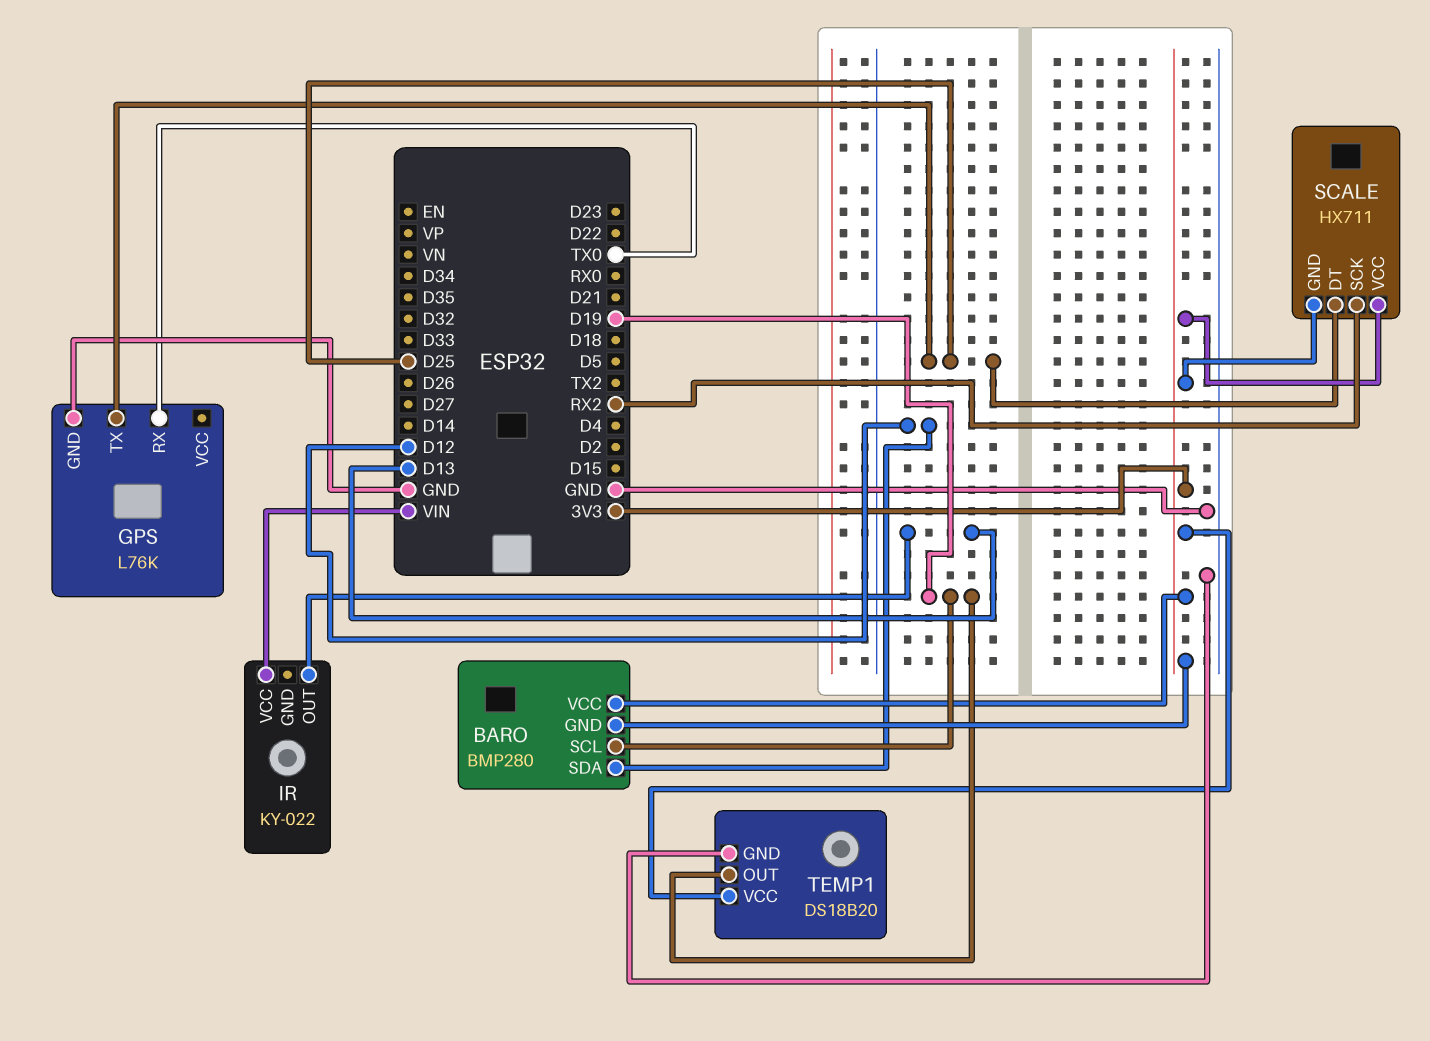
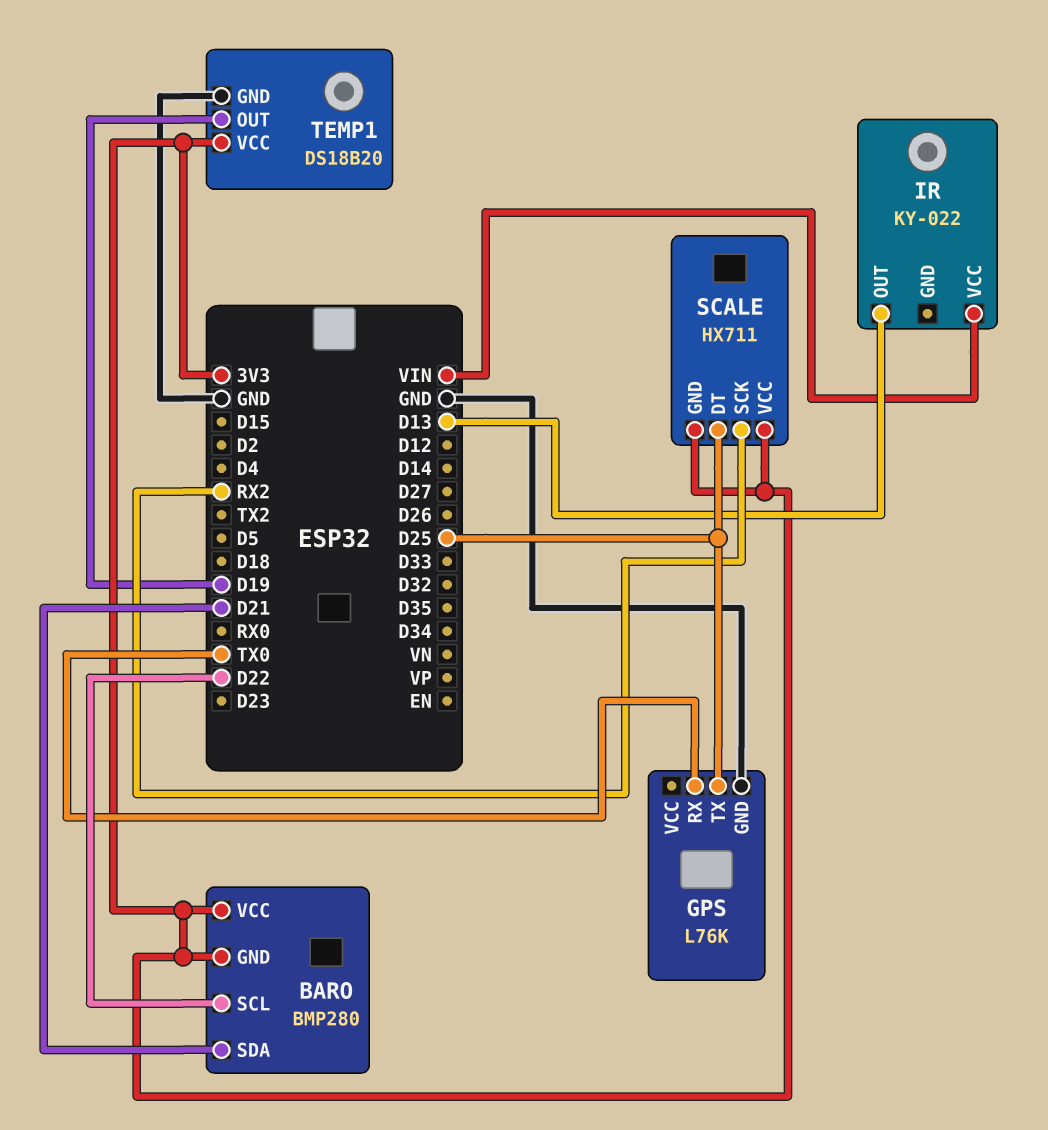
BARO pin SCL: D19 -> D22
BARO pin SDA: D12 -> D21

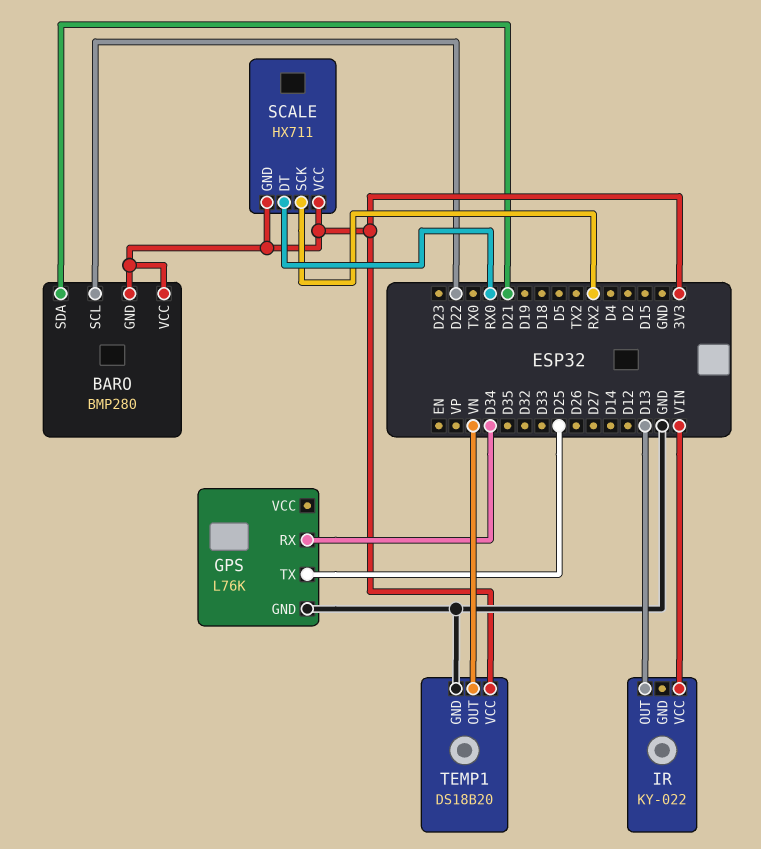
GPS pin RX: TX0 -> D34
SCALE pin DT: D25 -> RX0
TEMP1 pin OUT: D19 -> VN

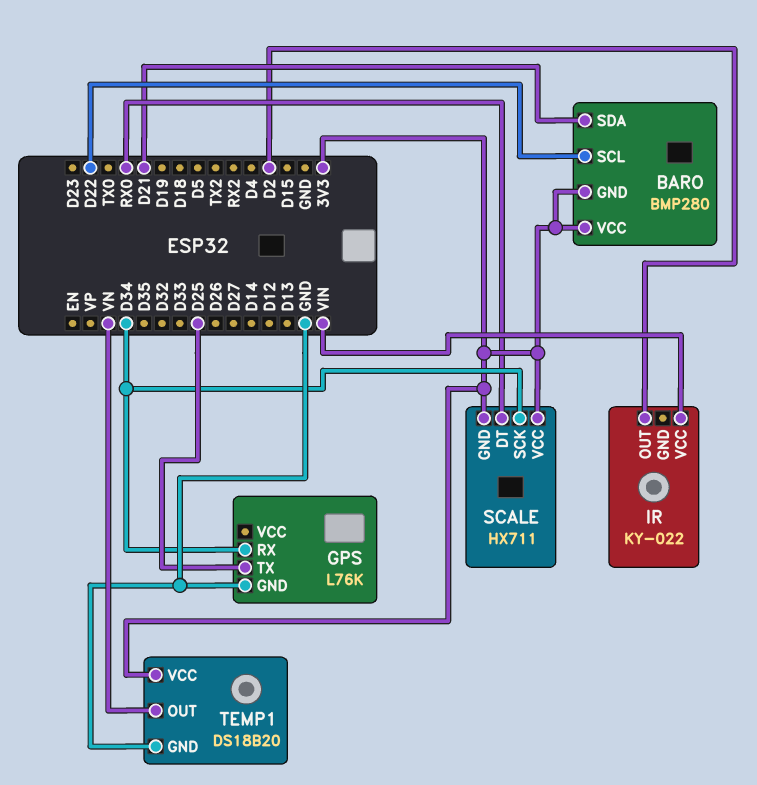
IR pin OUT: D13 -> D2
SCALE pin SCK: RX2 -> D34

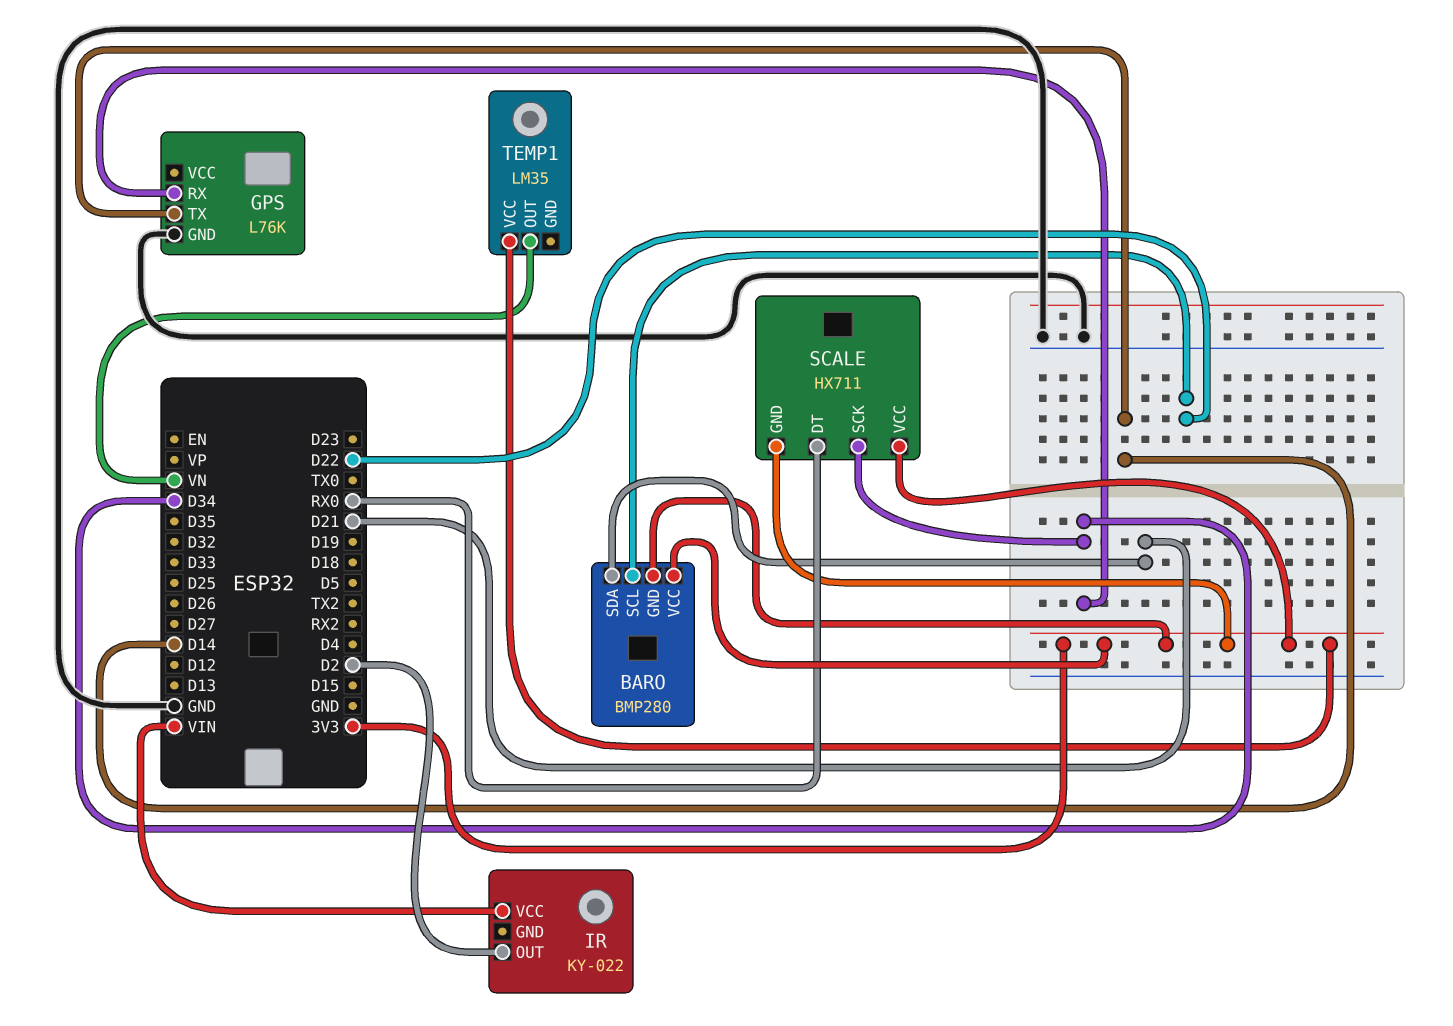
GPS pin TX: D25 -> D14
TEMP1: DS18B20 -> LM35
TEMP1 pin GND: GND -> none

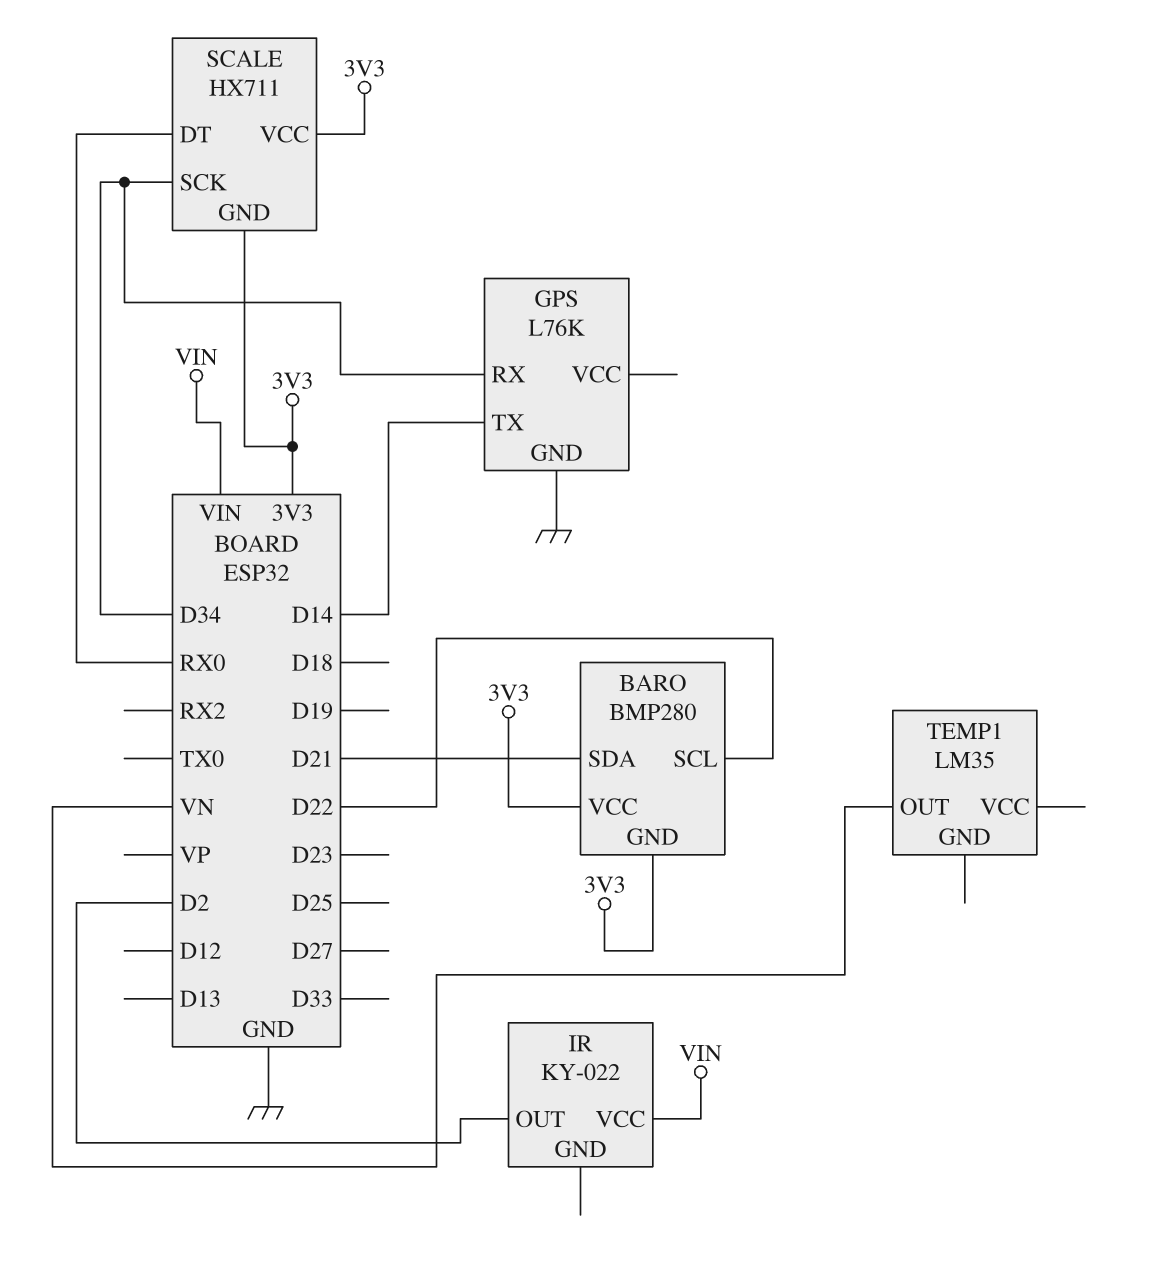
TEMP1 pin VCC: 3V3 -> none

